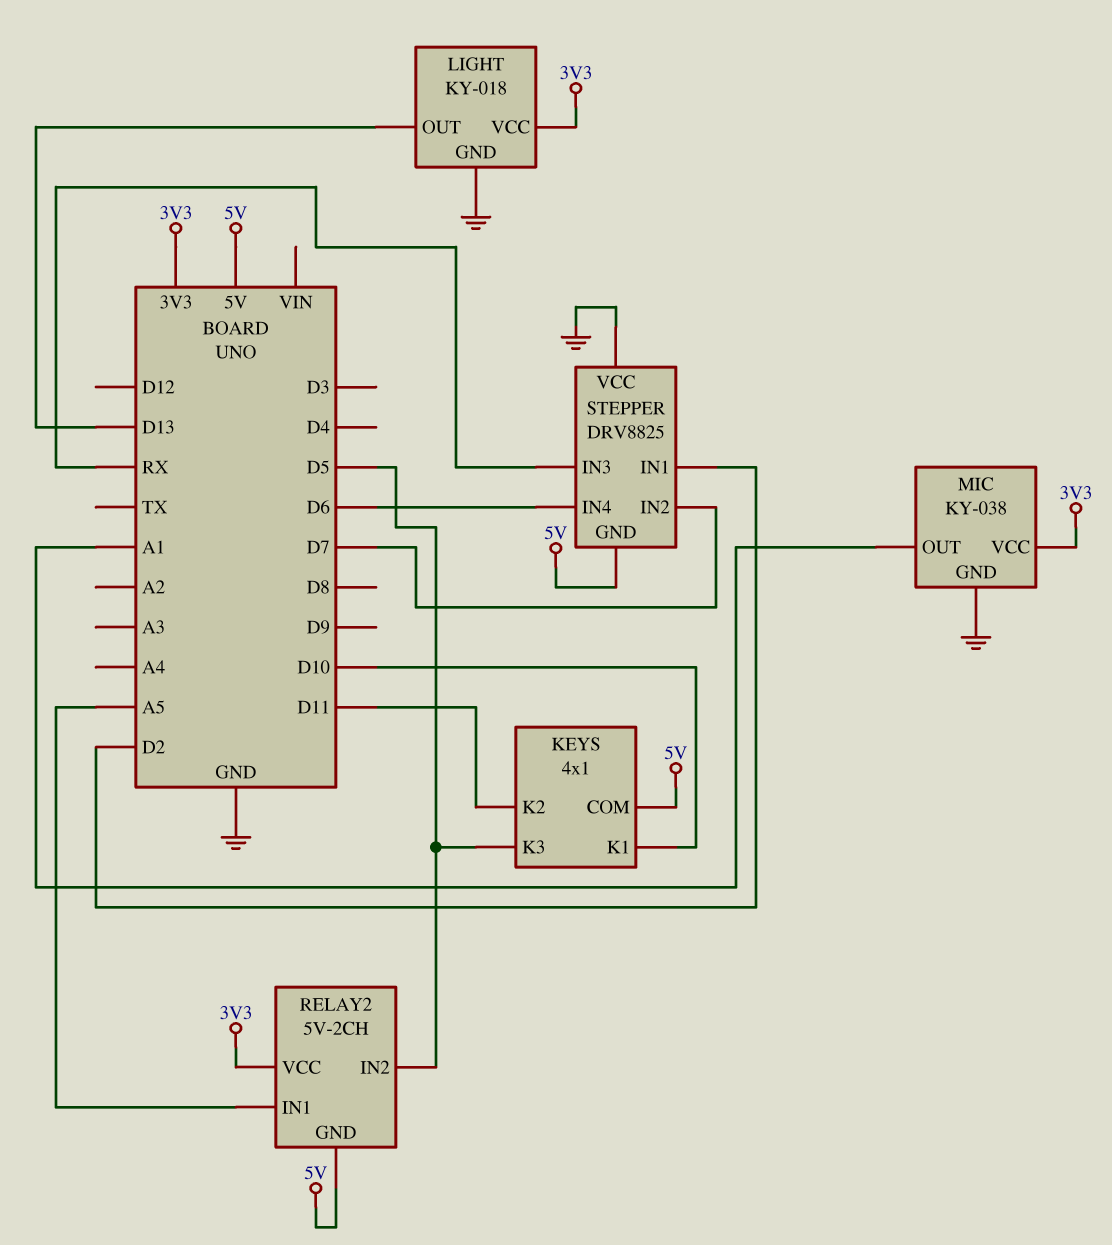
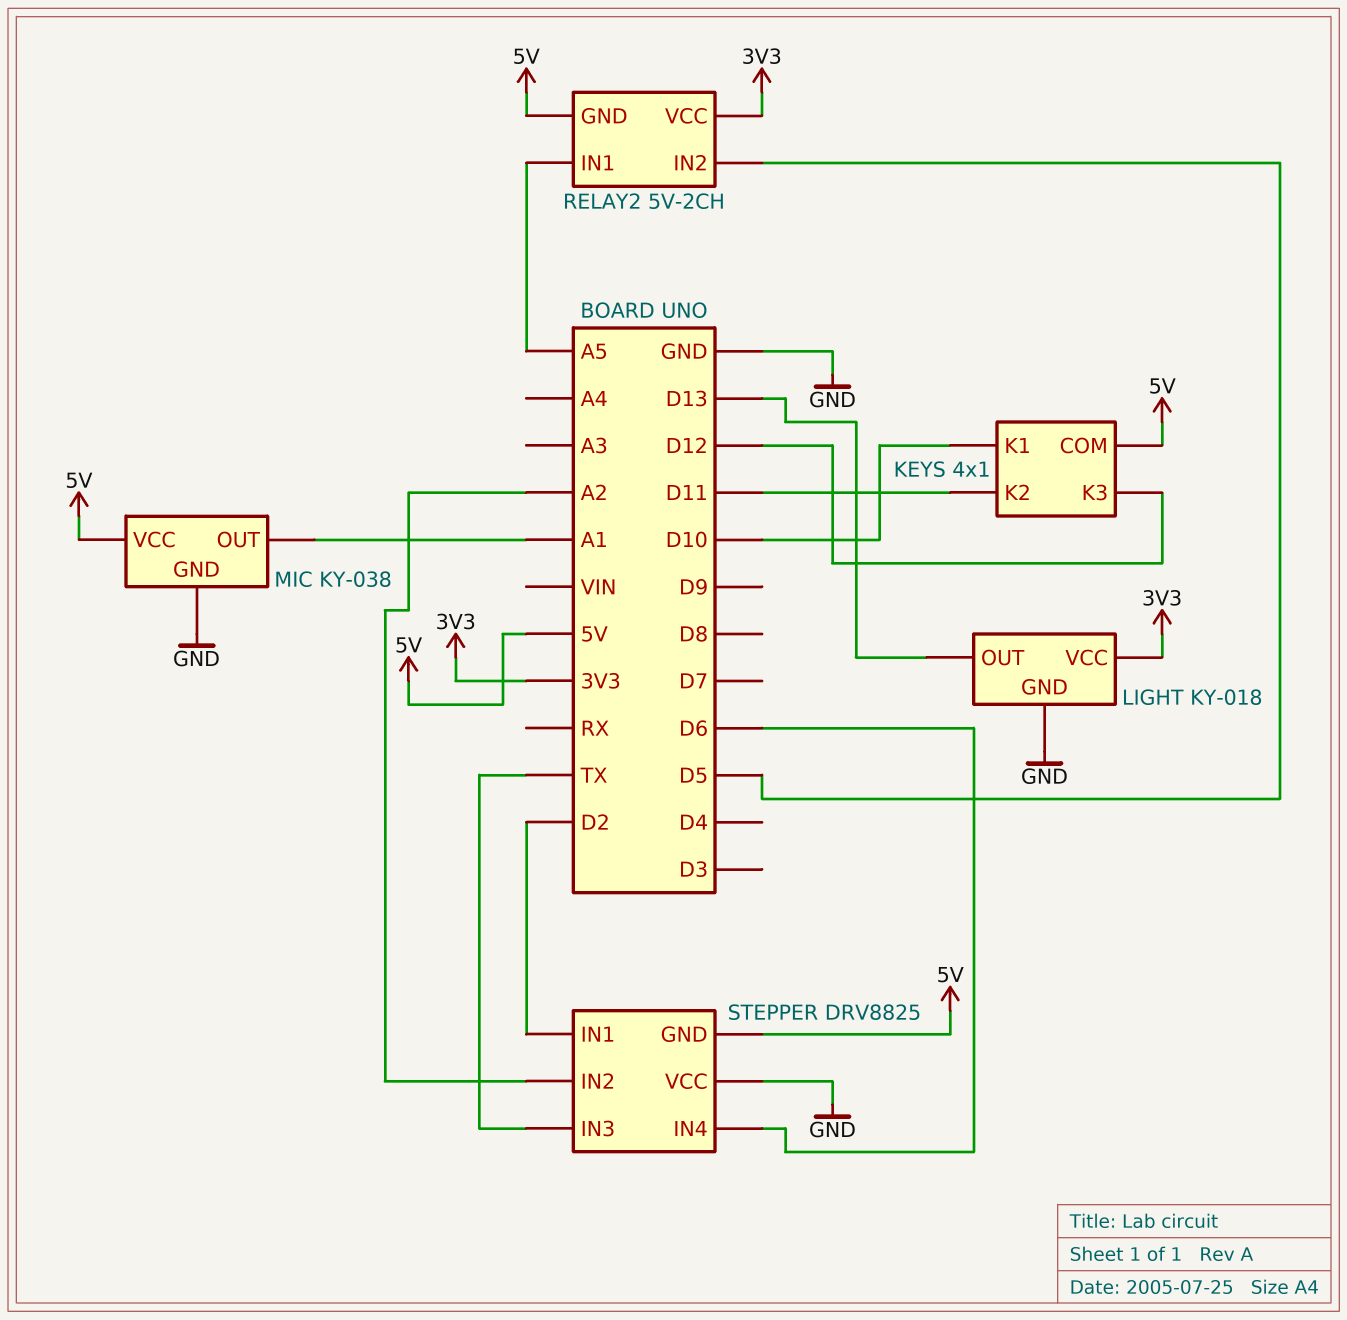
KEYS pin K3: D5 -> D12
MIC pin VCC: 3V3 -> 5V
STEPPER pin IN2: D7 -> A2
STEPPER pin IN3: RX -> TX

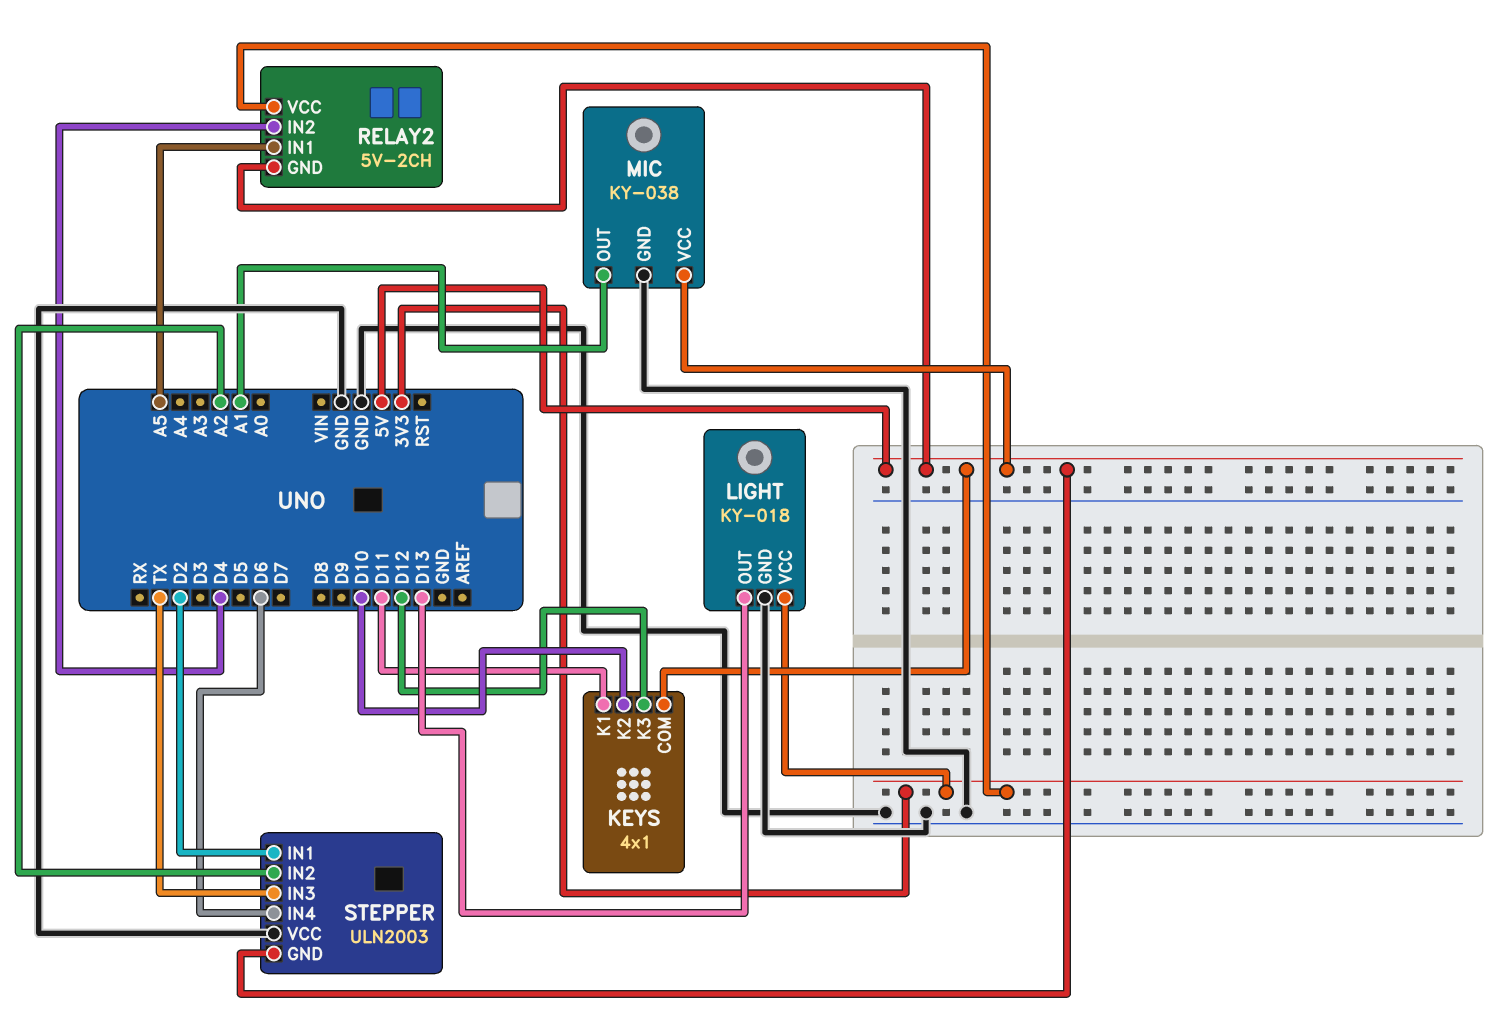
KEYS pin K1: D10 -> D11
KEYS pin K2: D11 -> D10
RELAY2 pin IN2: D5 -> D4
STEPPER: DRV8825 -> ULN2003

